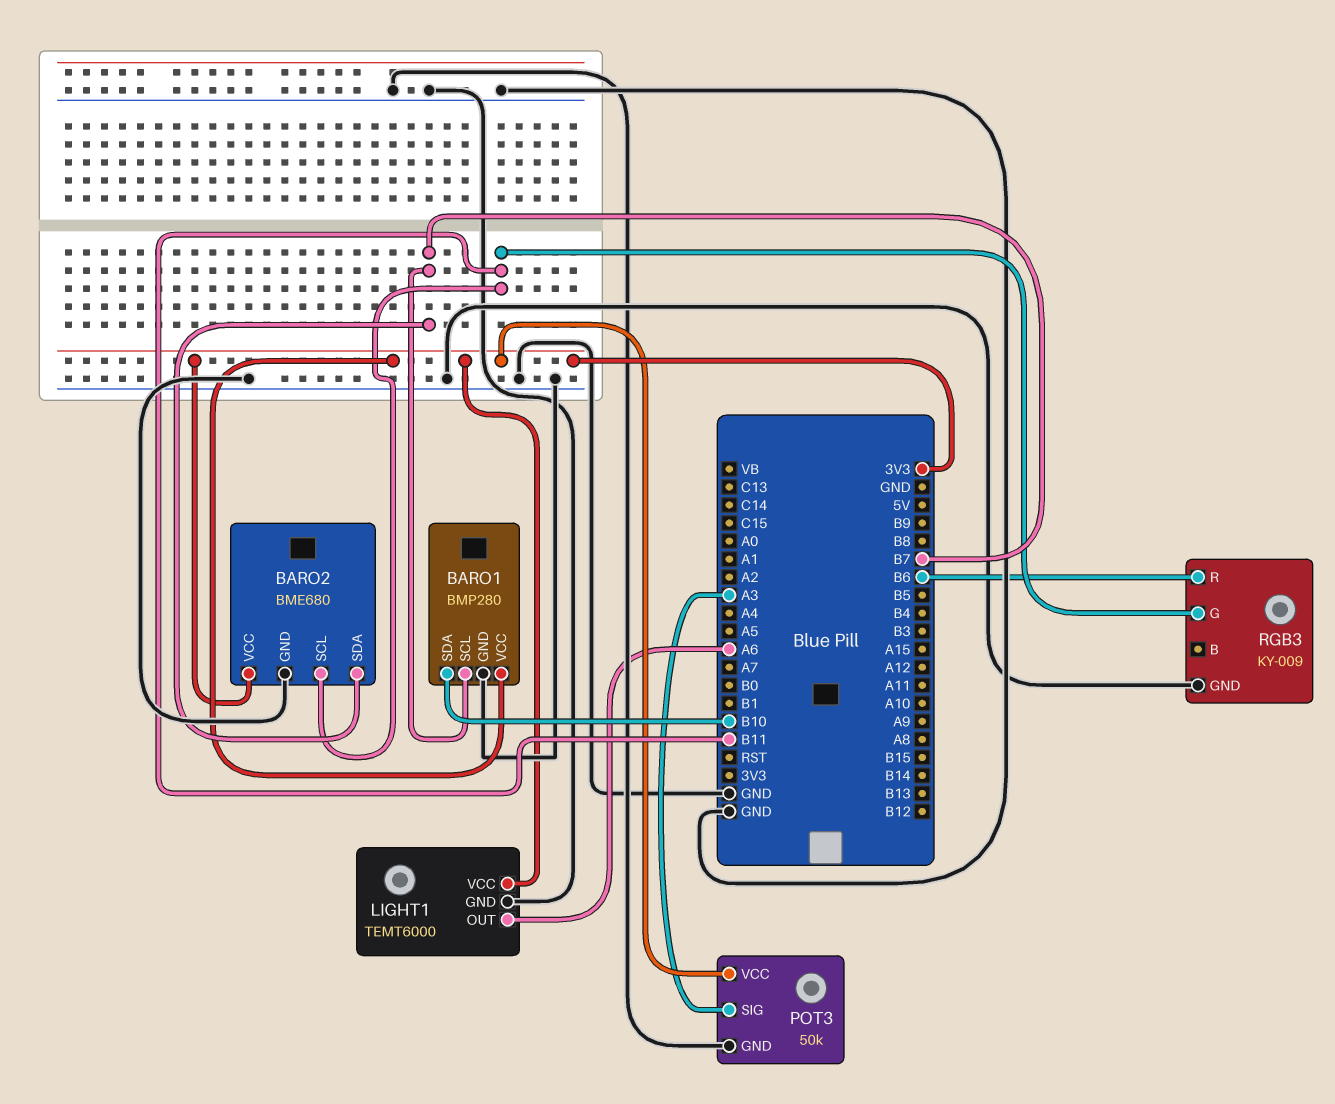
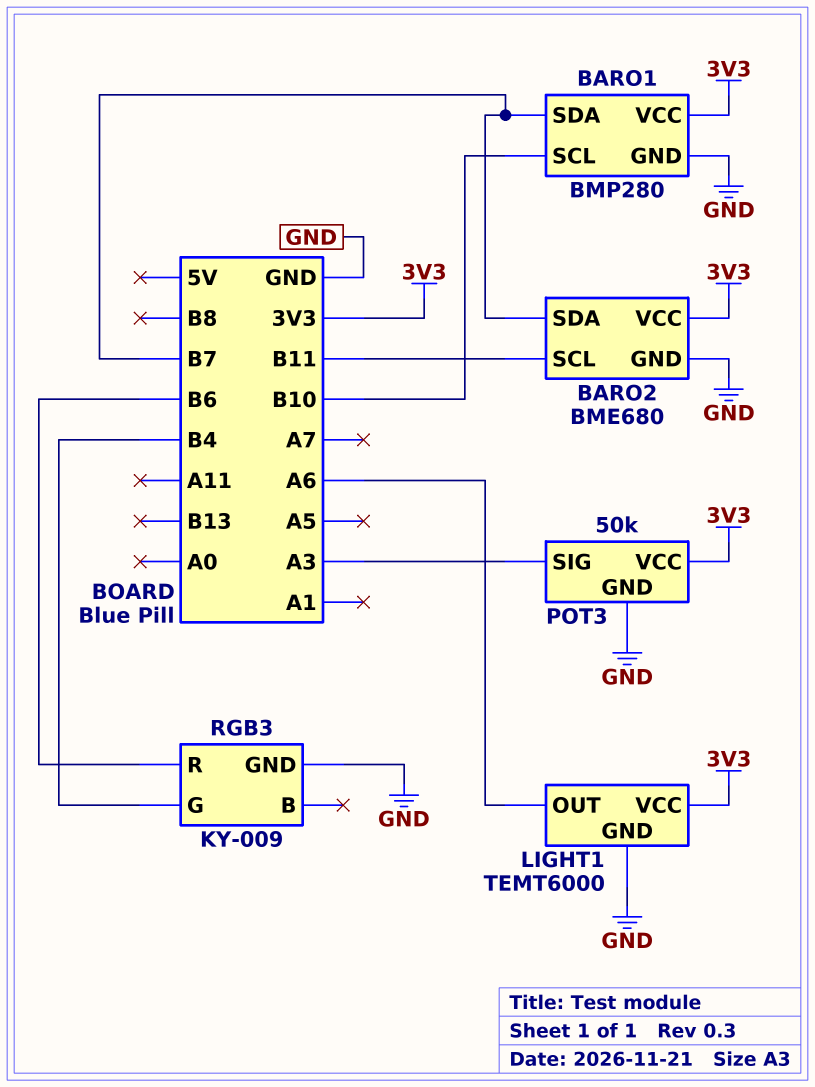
BARO1 pin SCL: B7 -> B10
BARO1 pin SDA: B10 -> B7
RGB3 pin G: B11 -> B4

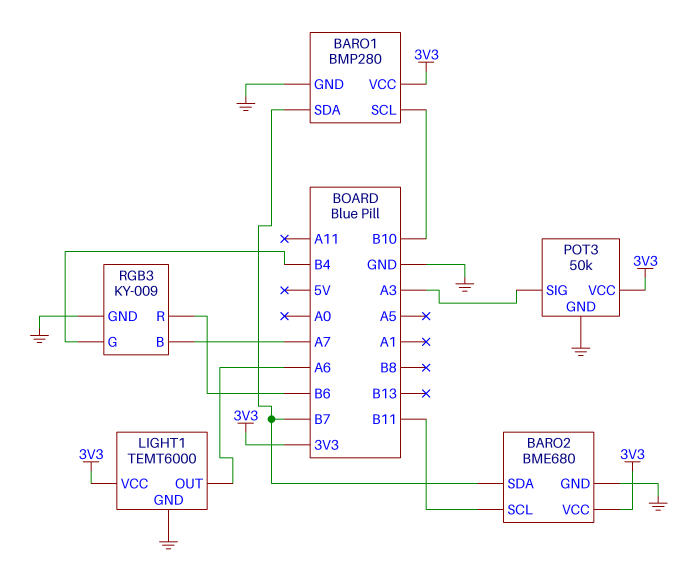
RGB3 pin B: none -> A7

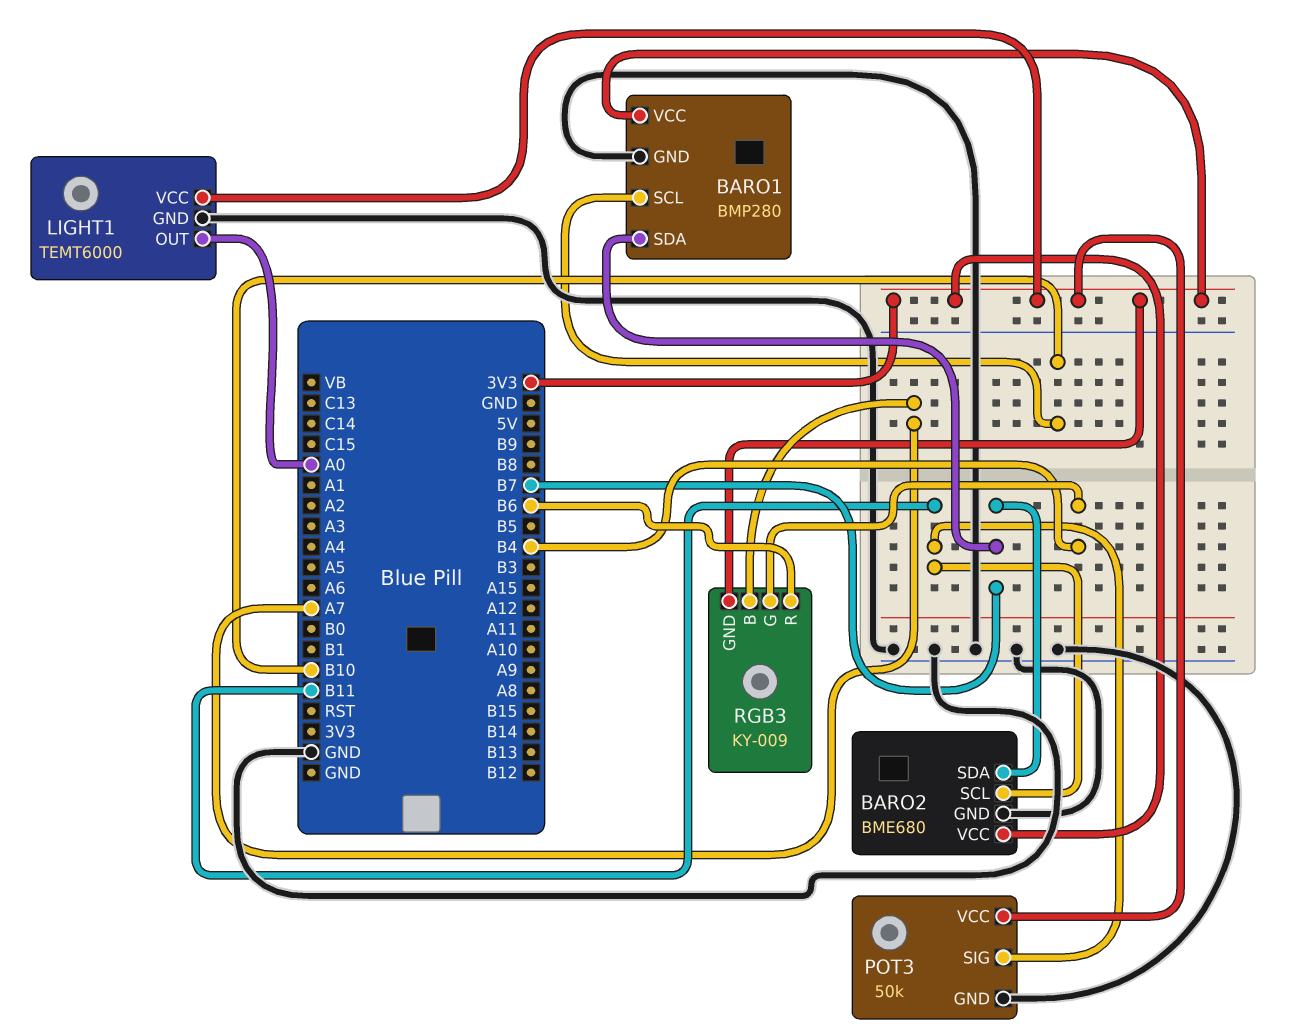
LIGHT1 pin OUT: A6 -> A0
POT3 pin SIG: A3 -> B11
RGB3 pin GND: GND -> 3V3

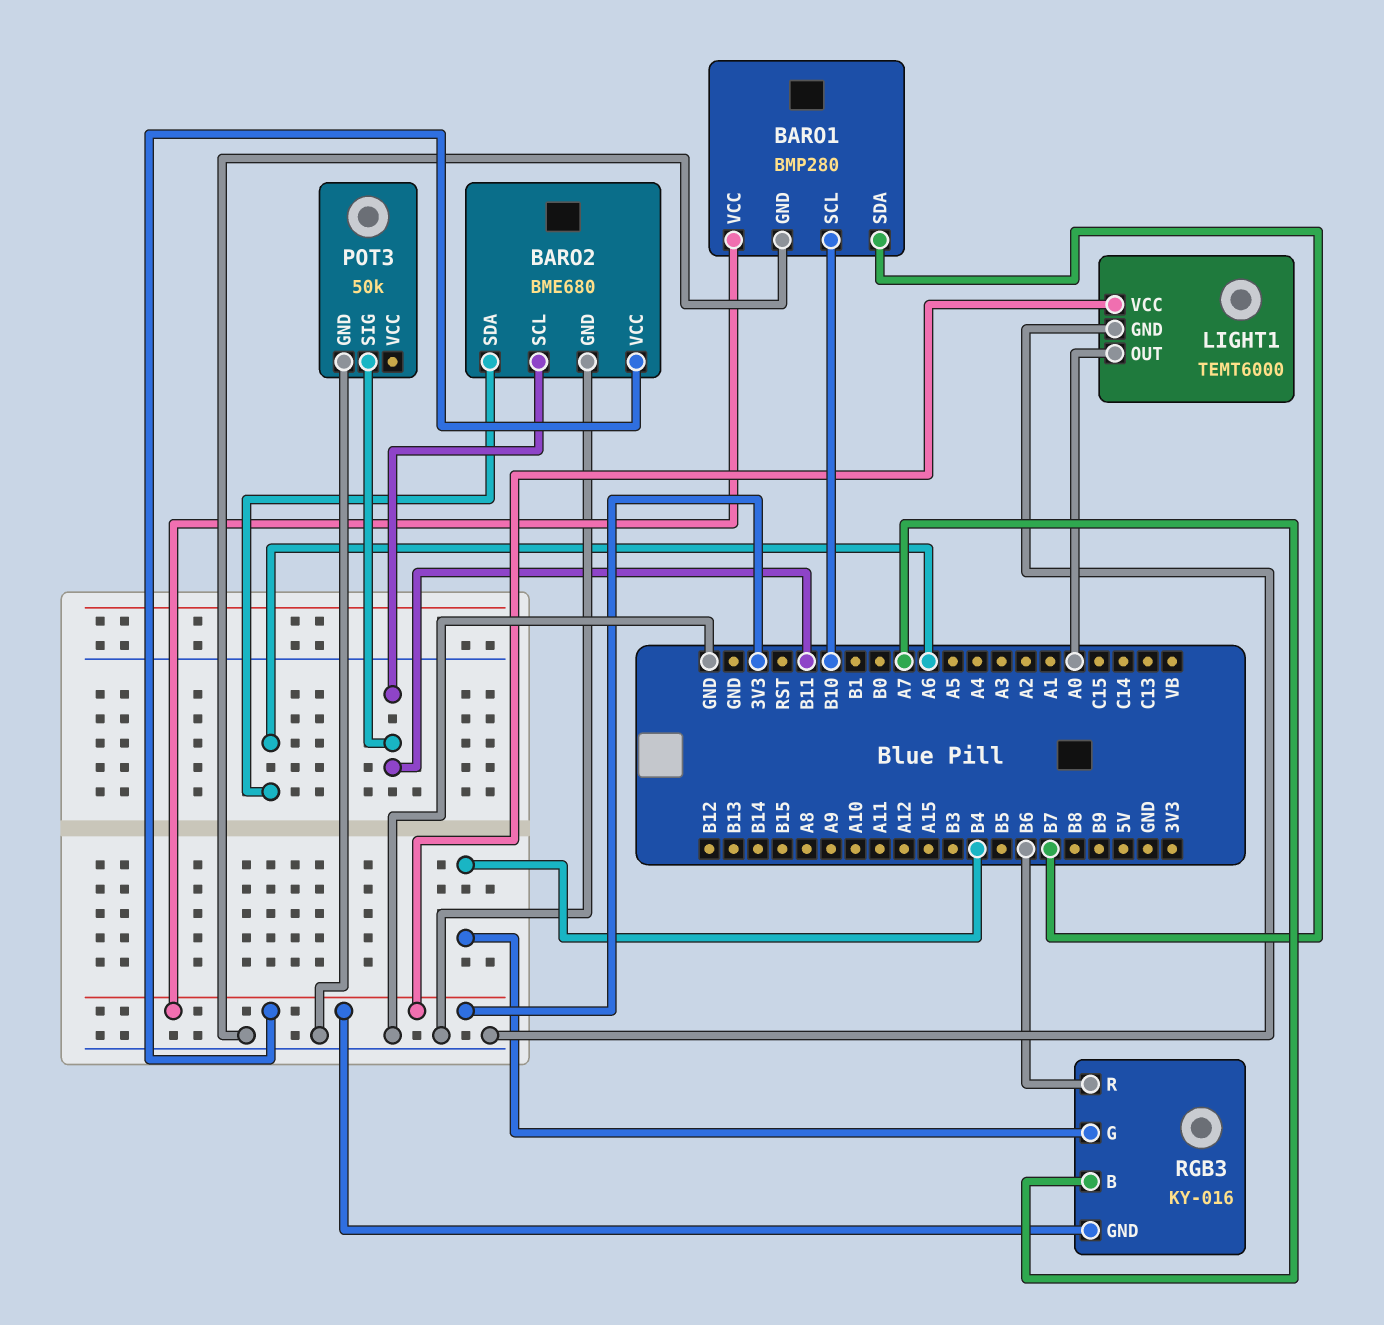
BARO2 pin SDA: B7 -> A6
POT3 pin VCC: 3V3 -> none
RGB3: KY-009 -> KY-016

